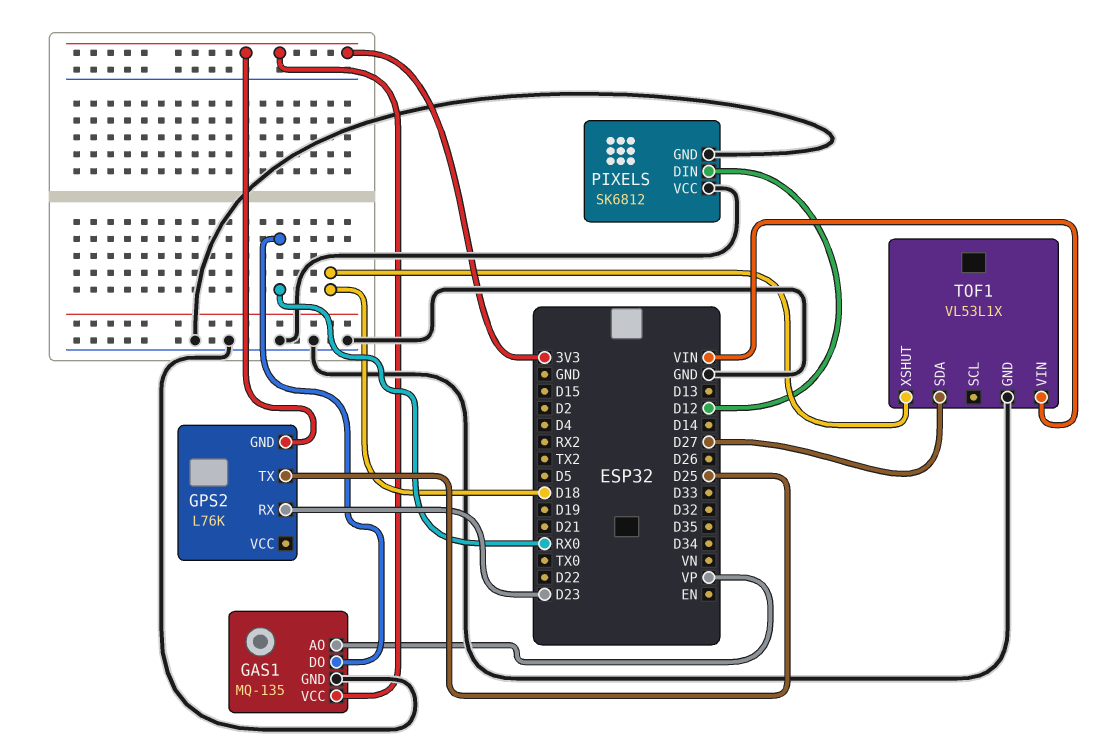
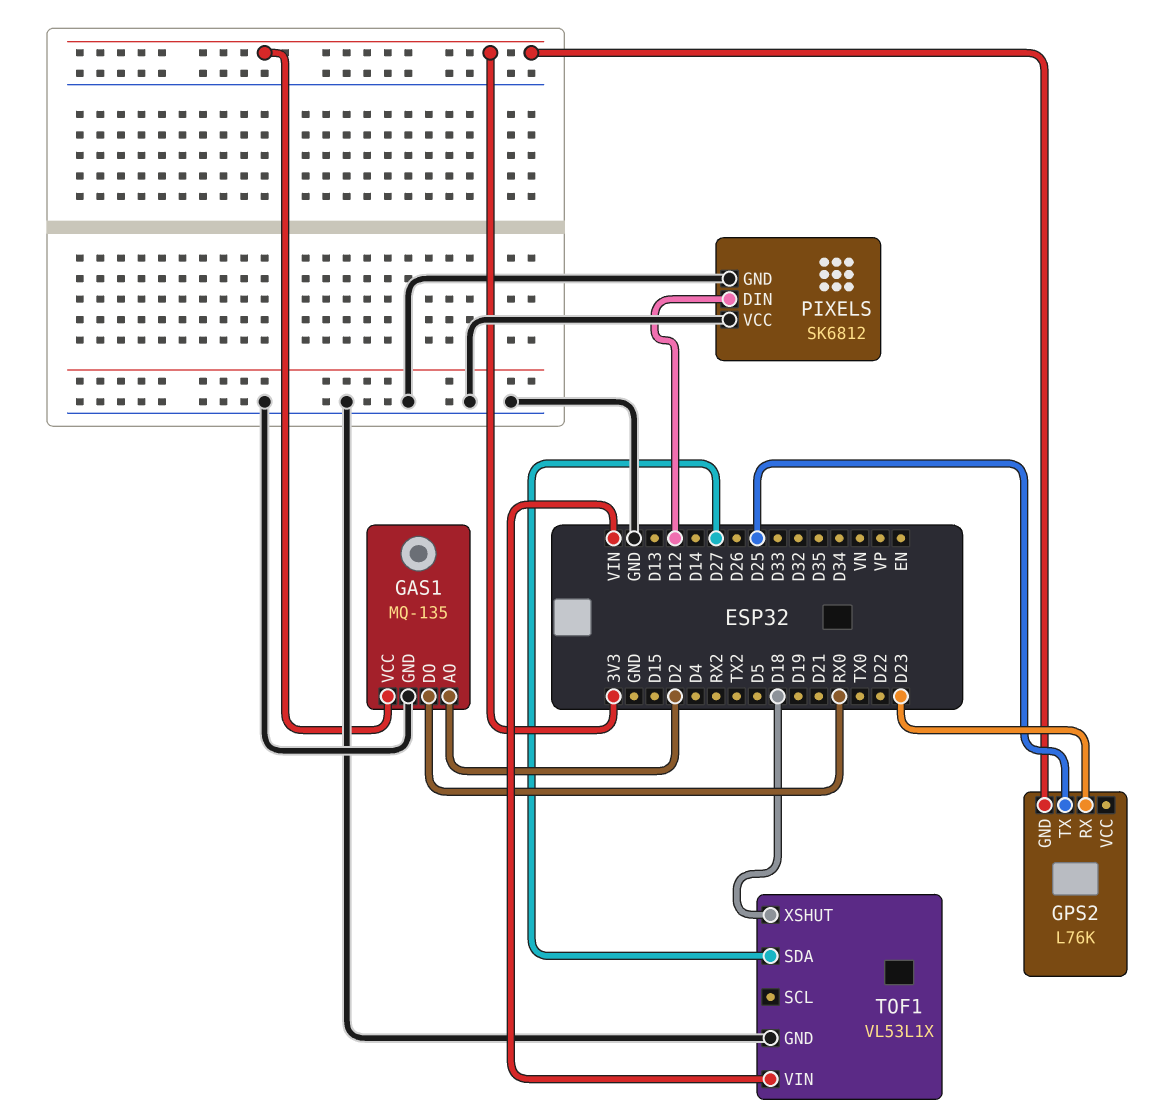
GAS1 pin AO: VP -> D2

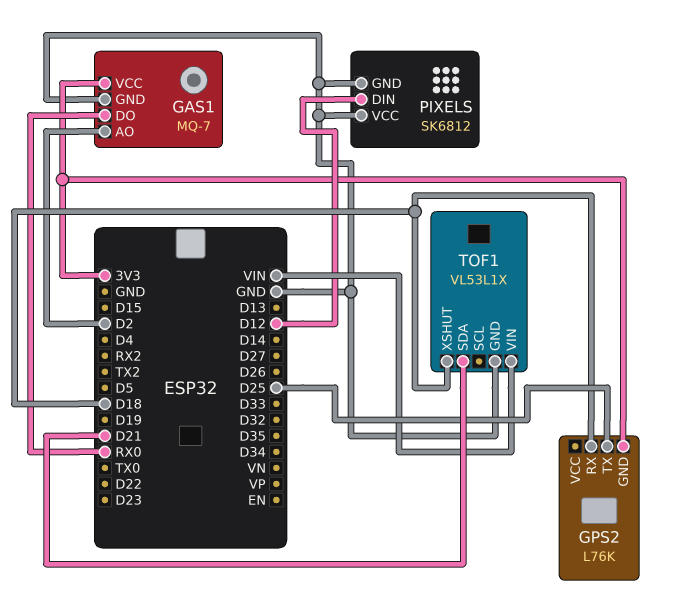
GAS1: MQ-135 -> MQ-7
GPS2 pin RX: D23 -> D18
TOF1 pin SDA: D27 -> D21

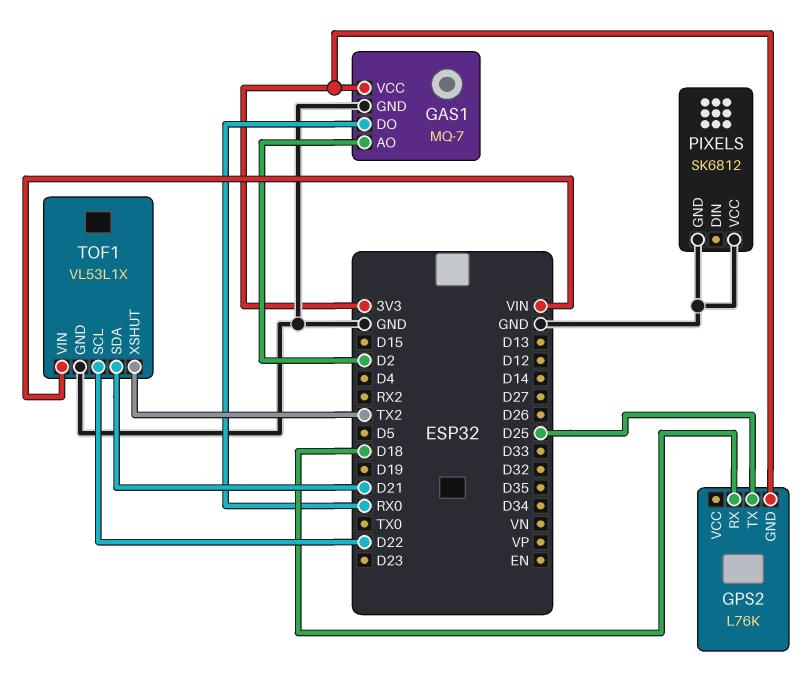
PIXELS pin DIN: D12 -> none
TOF1 pin SCL: none -> D22
TOF1 pin XSHUT: D18 -> TX2

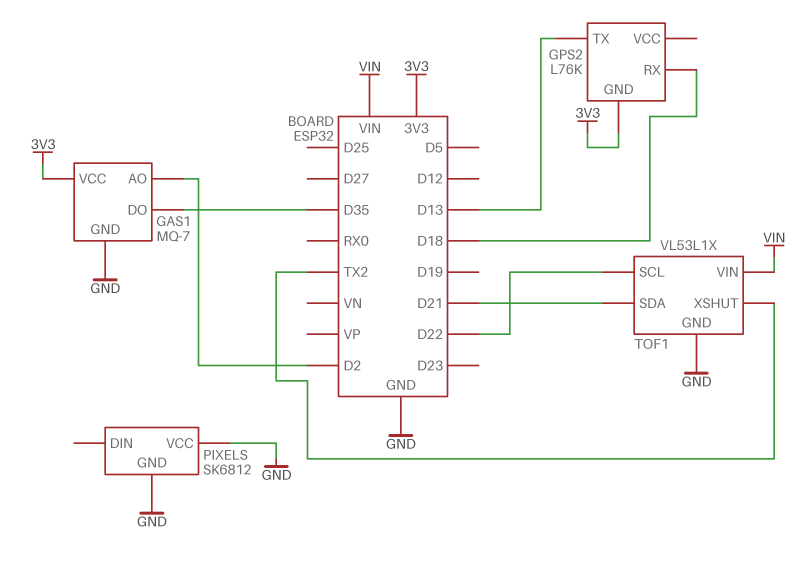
GAS1 pin DO: RX0 -> D35
GPS2 pin TX: D25 -> D13

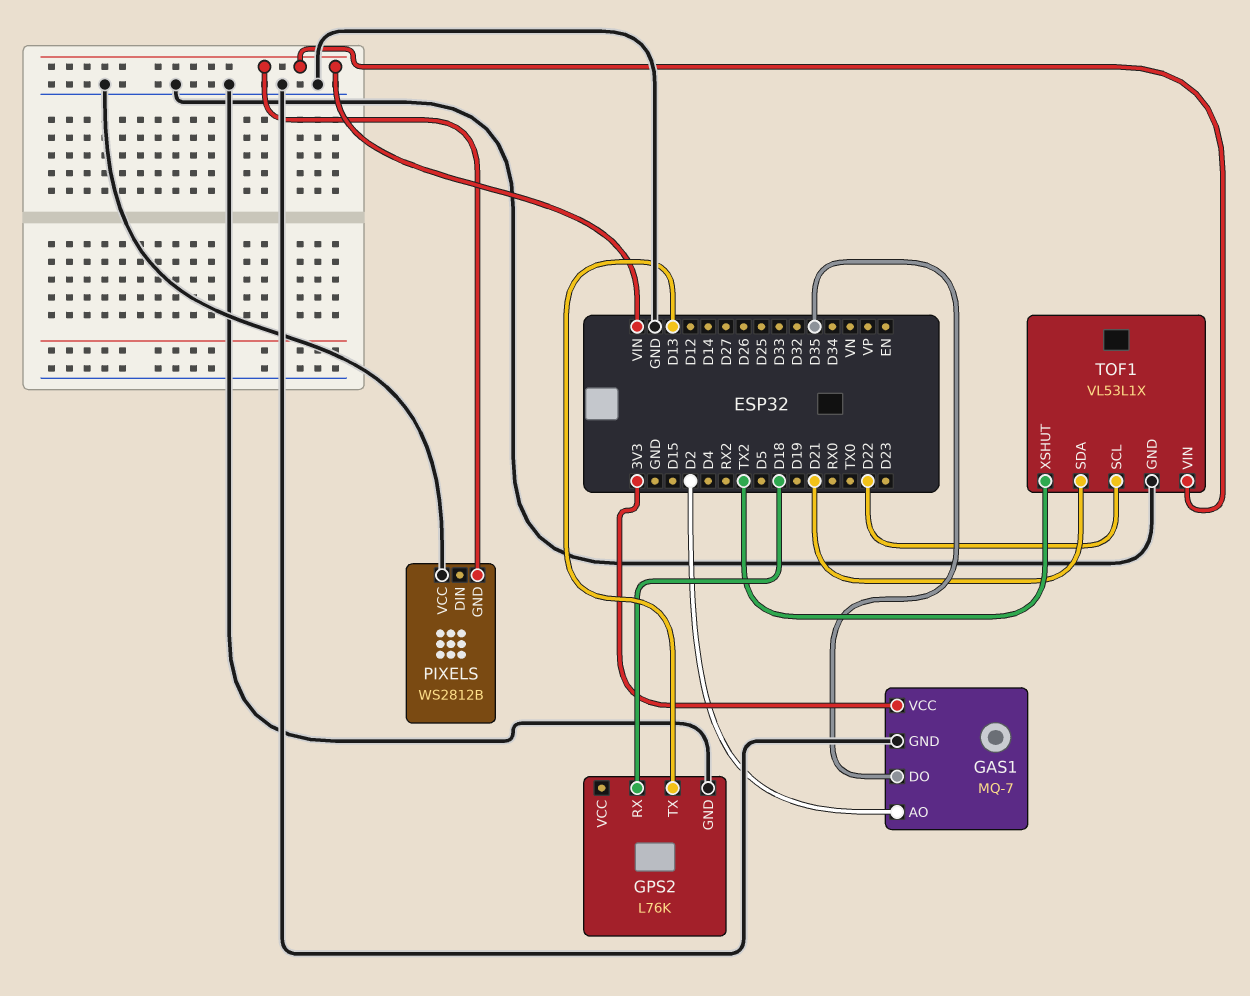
GPS2 pin GND: 3V3 -> GND
PIXELS: SK6812 -> WS2812B
PIXELS pin GND: GND -> VIN

